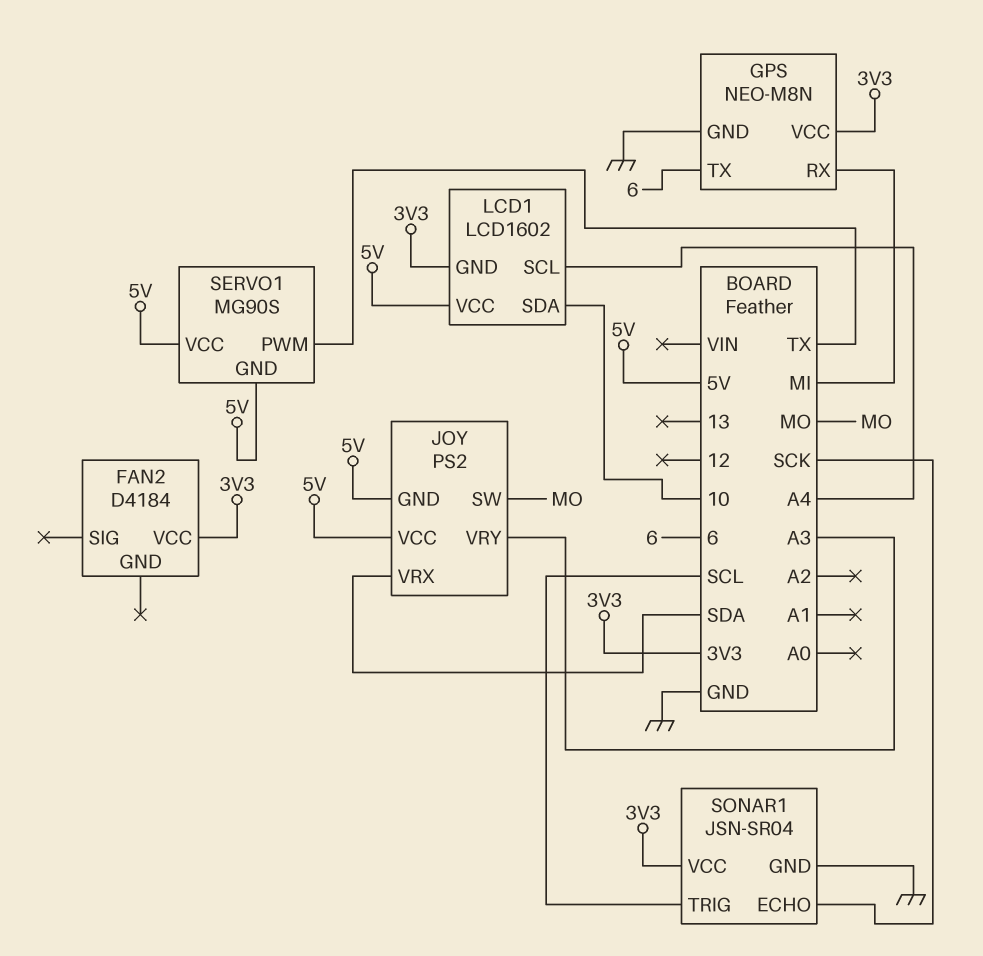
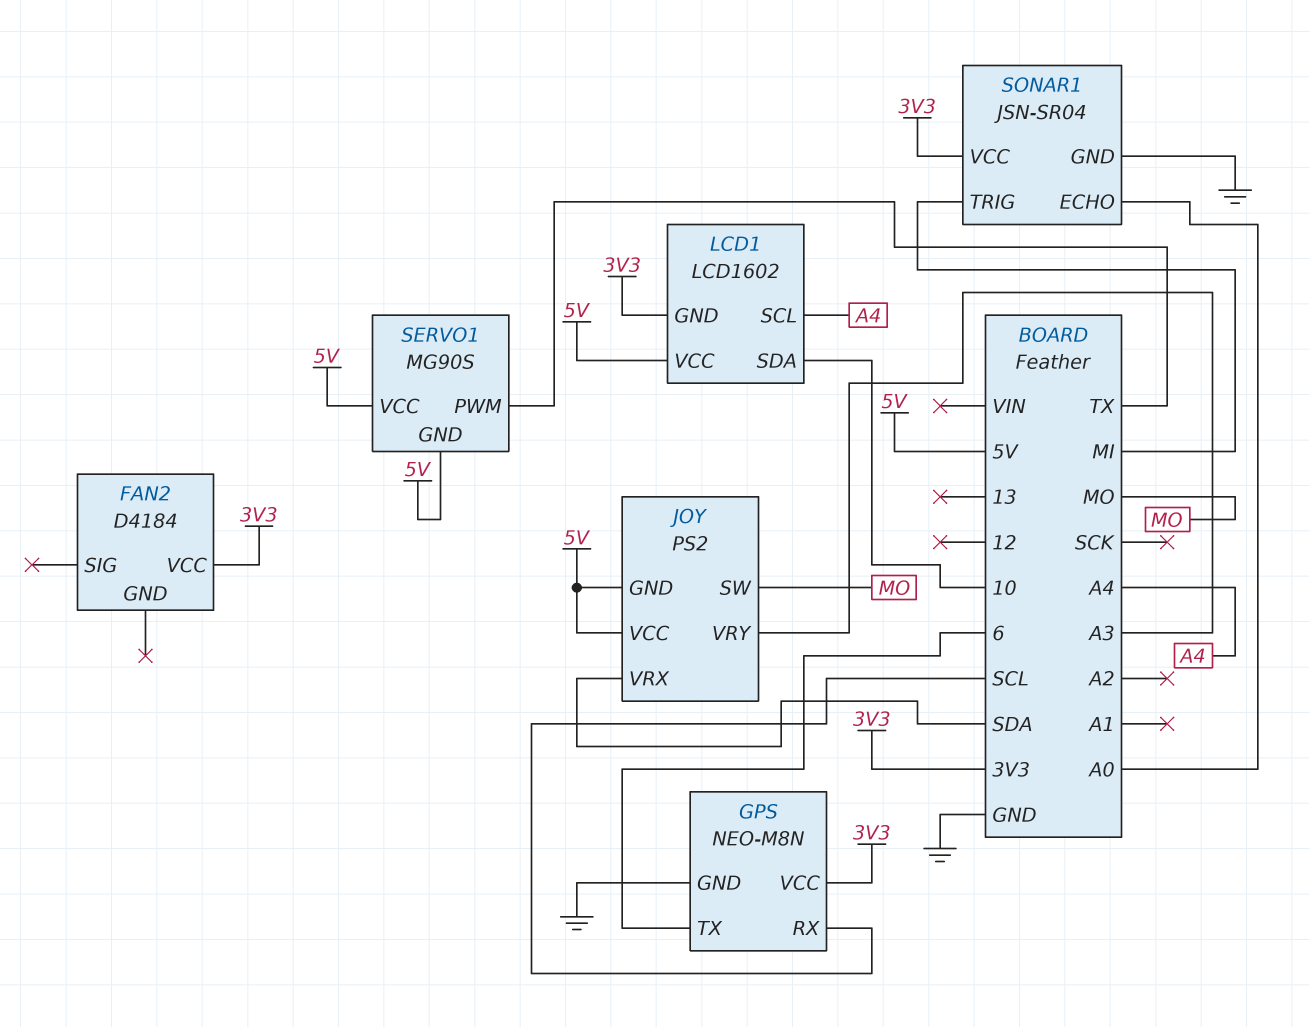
GPS pin RX: MI -> SCL
SONAR1 pin ECHO: SCK -> A0
SONAR1 pin TRIG: SCL -> MI

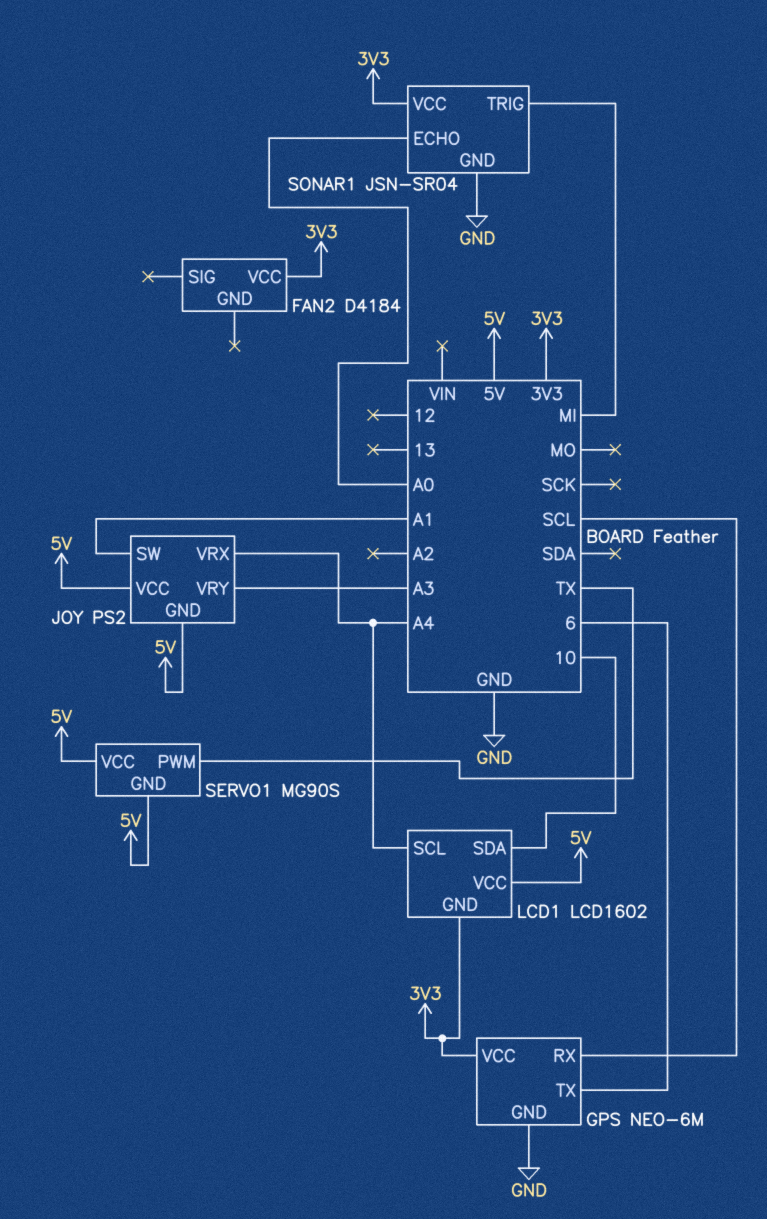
GPS: NEO-M8N -> NEO-6M
JOY pin SW: MO -> A1
JOY pin VRX: SDA -> A4

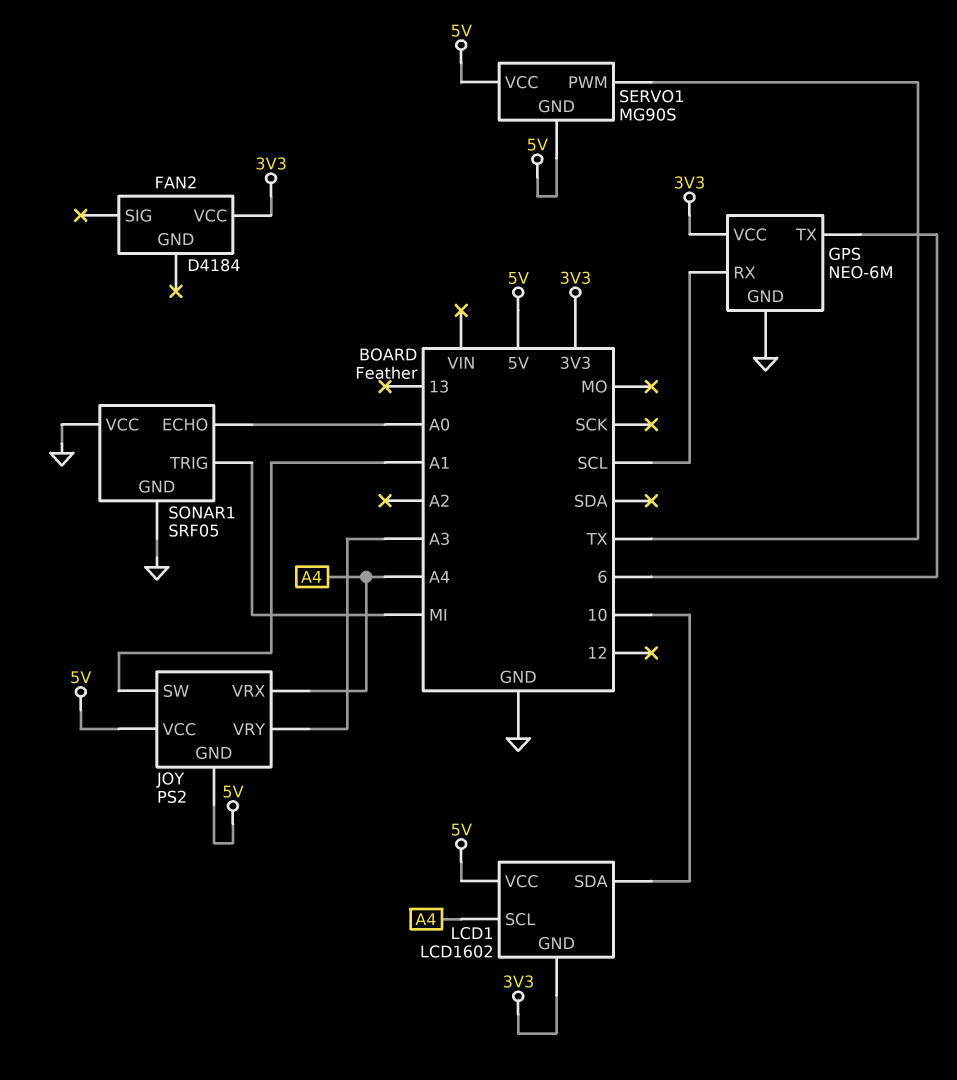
SONAR1: JSN-SR04 -> SRF05
SONAR1 pin VCC: 3V3 -> GND

